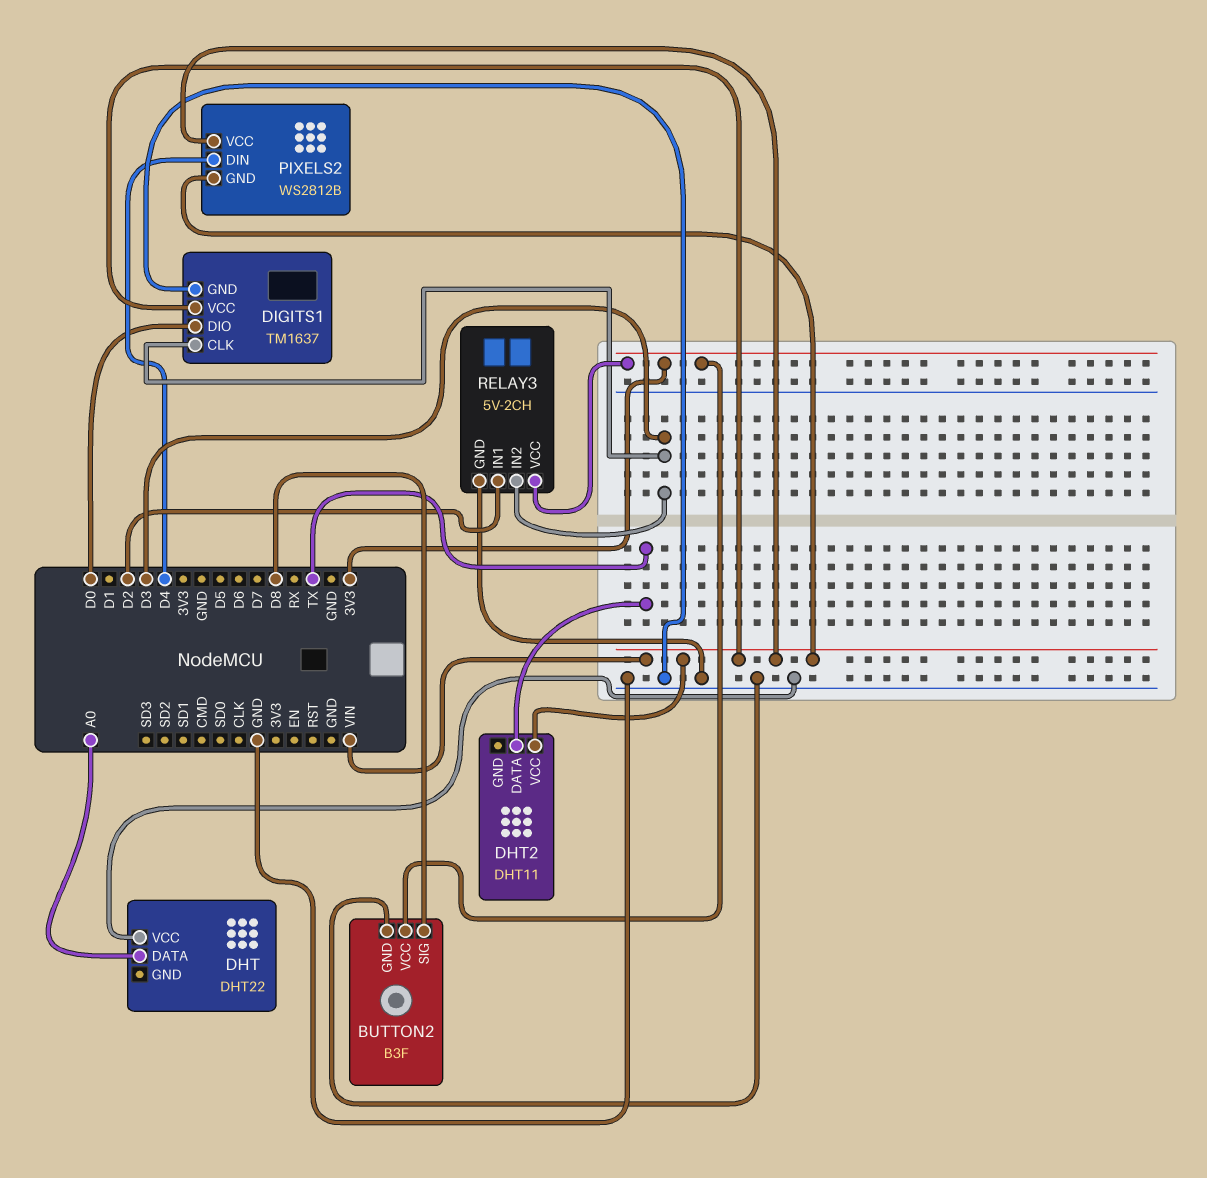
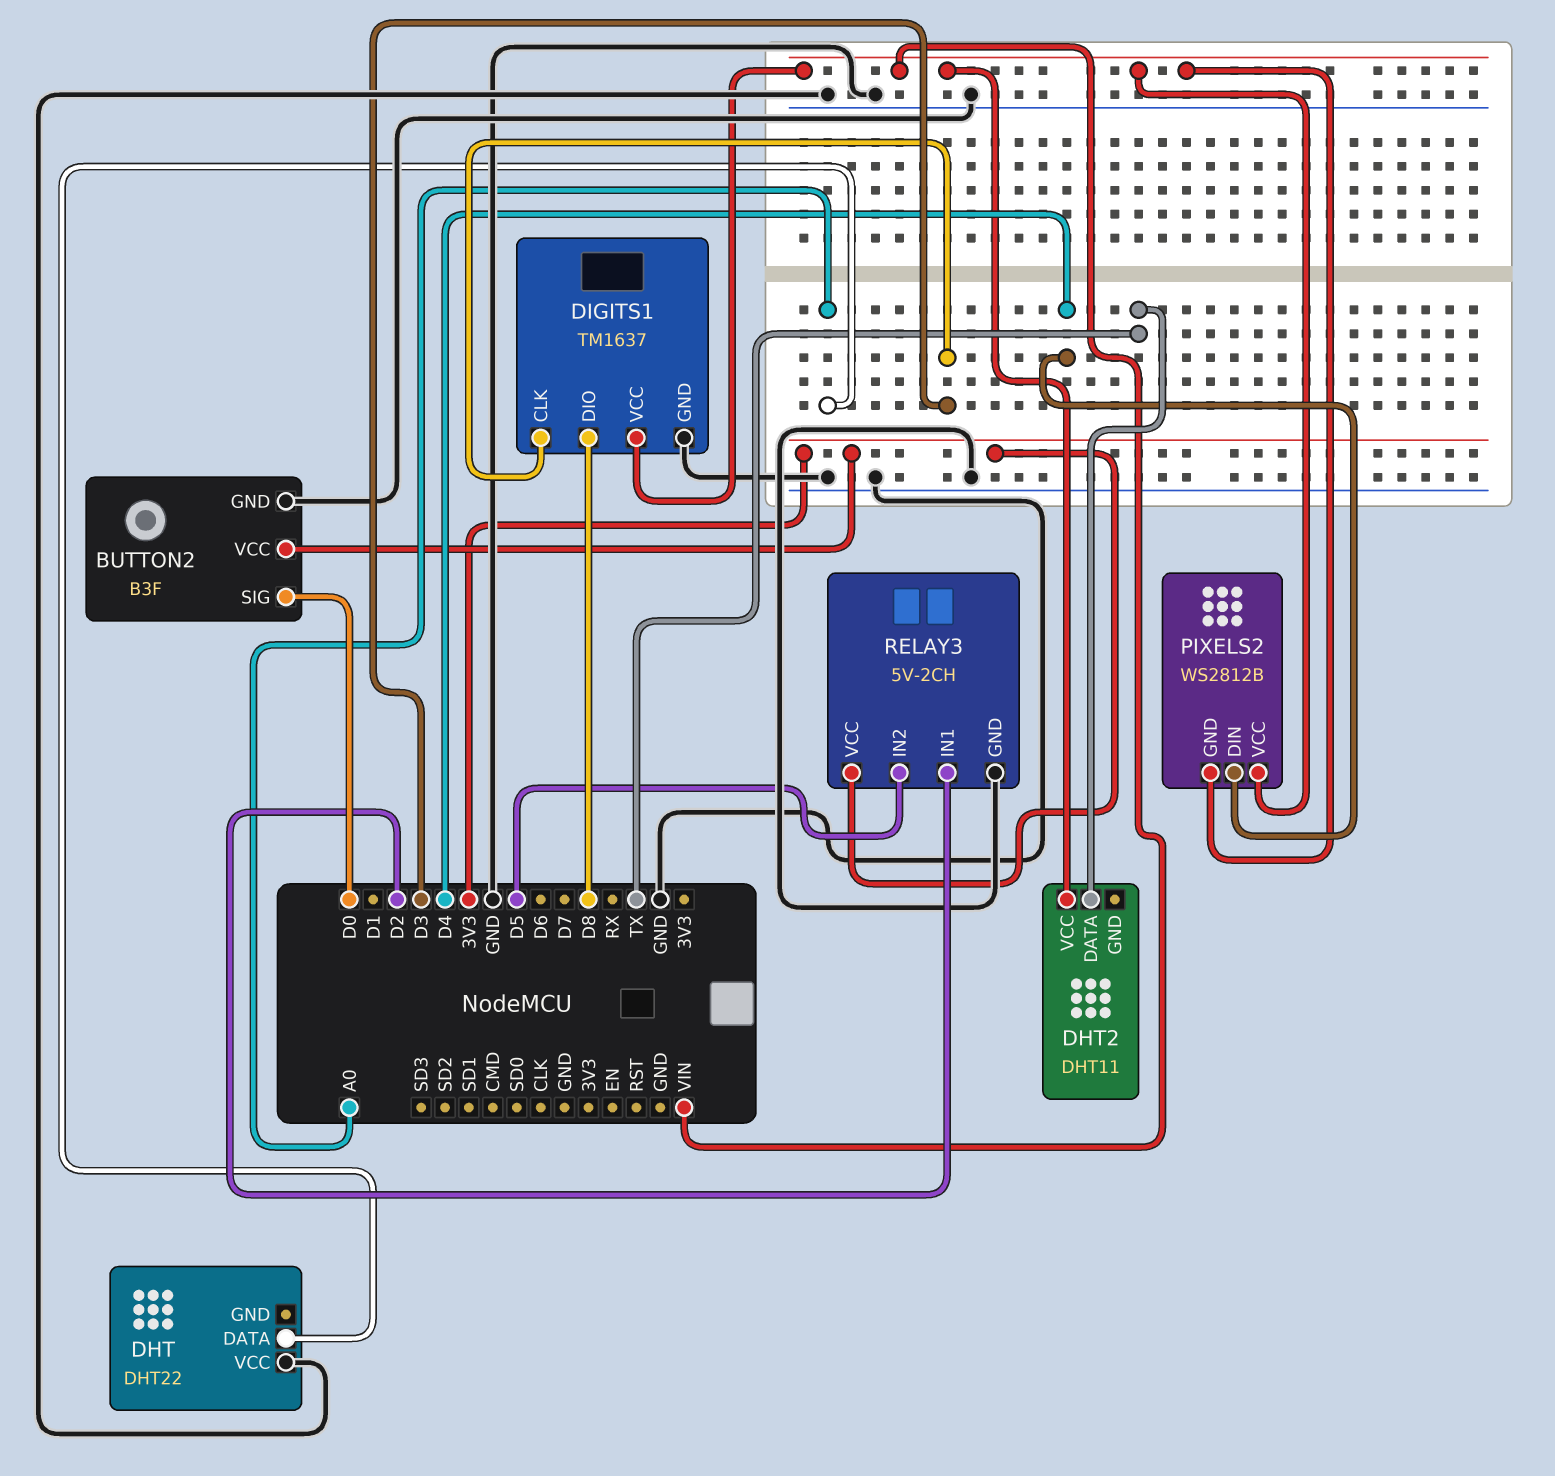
BUTTON2 pin SIG: D8 -> D0
DIGITS1 pin DIO: D0 -> D8
RELAY3 pin IN2: D3 -> D5

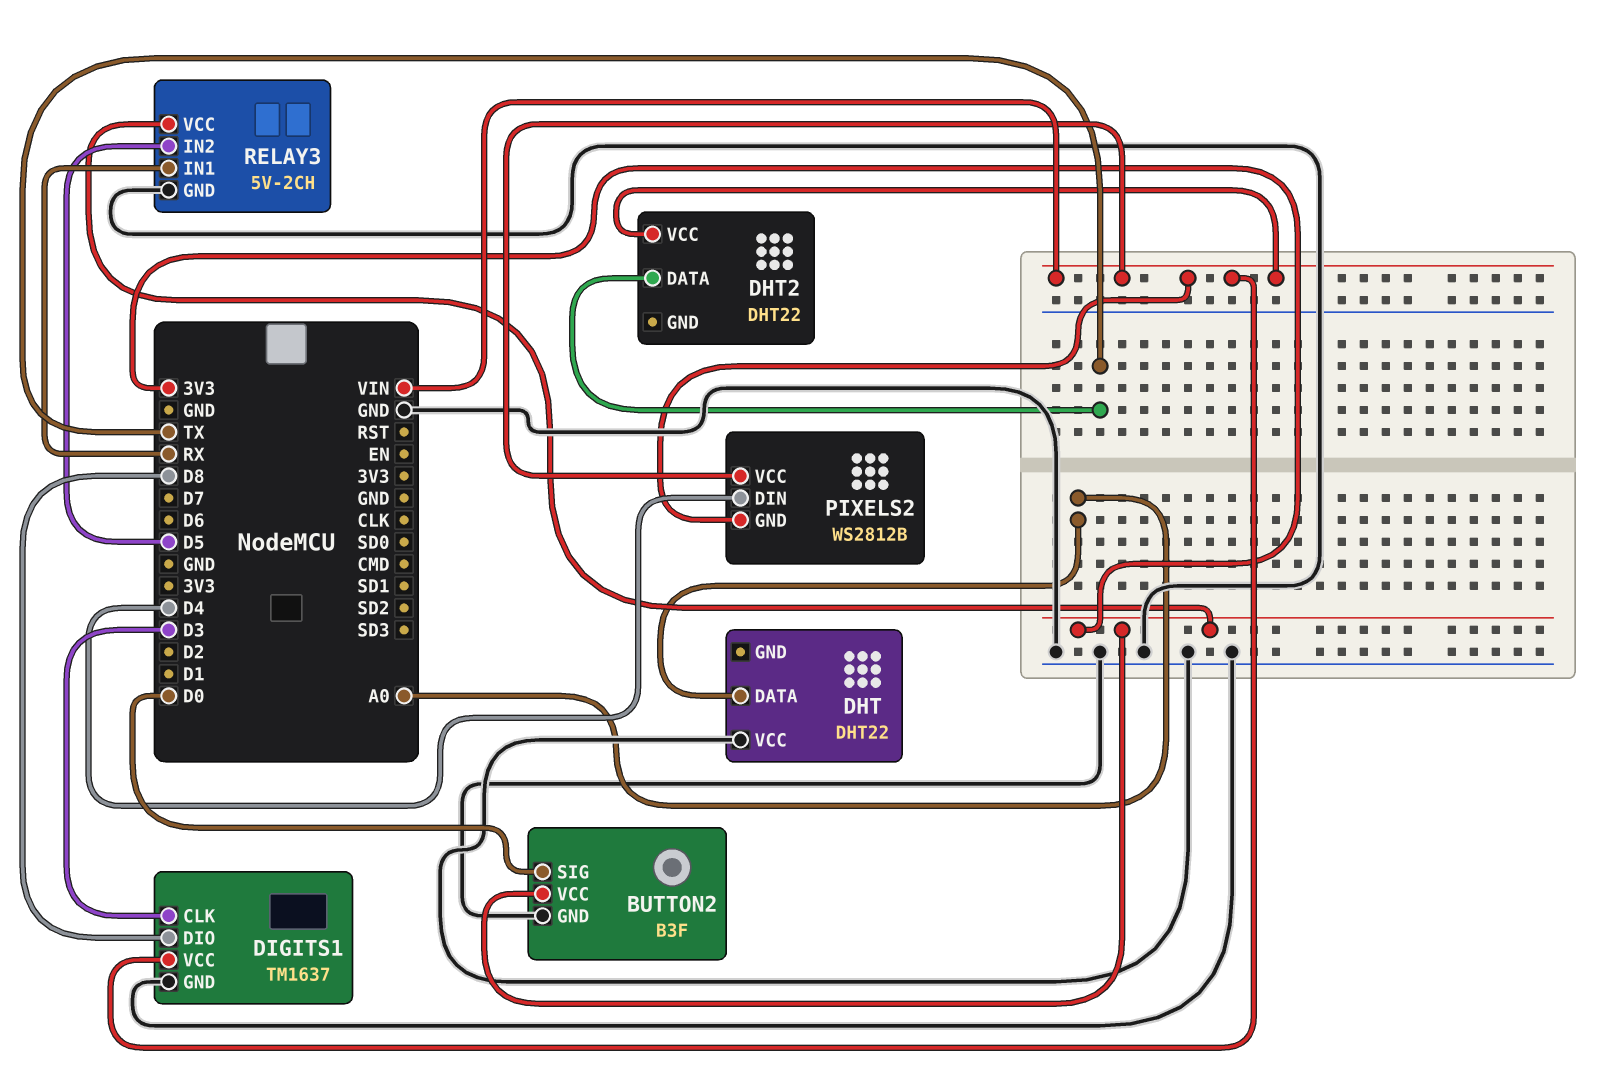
DHT2: DHT11 -> DHT22
RELAY3 pin IN1: D2 -> RX

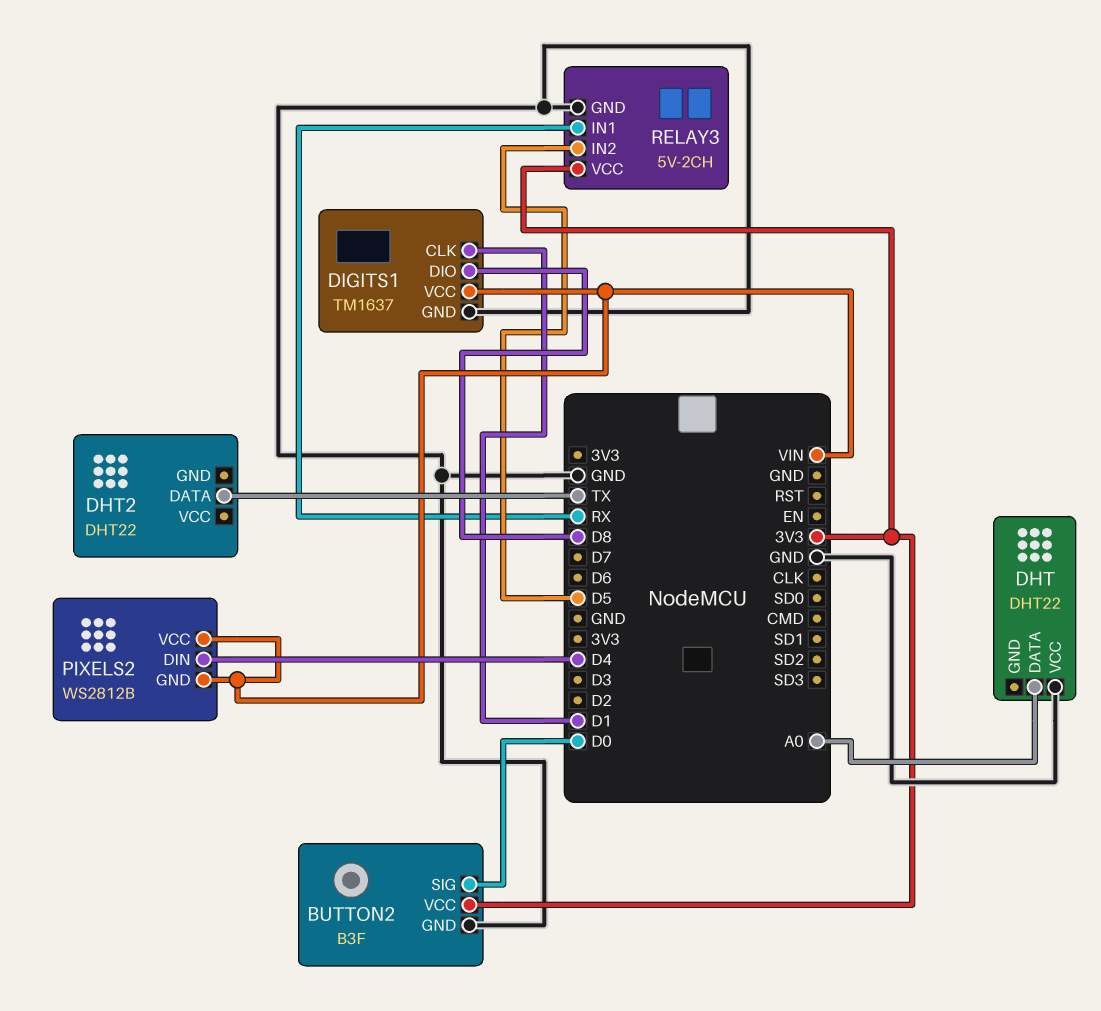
DHT2 pin VCC: VIN -> none
DIGITS1 pin CLK: D3 -> D1

